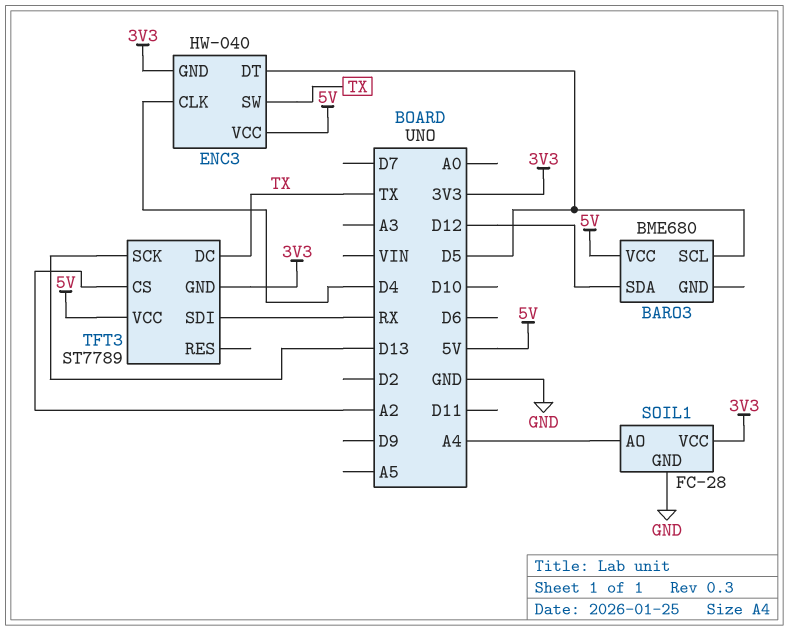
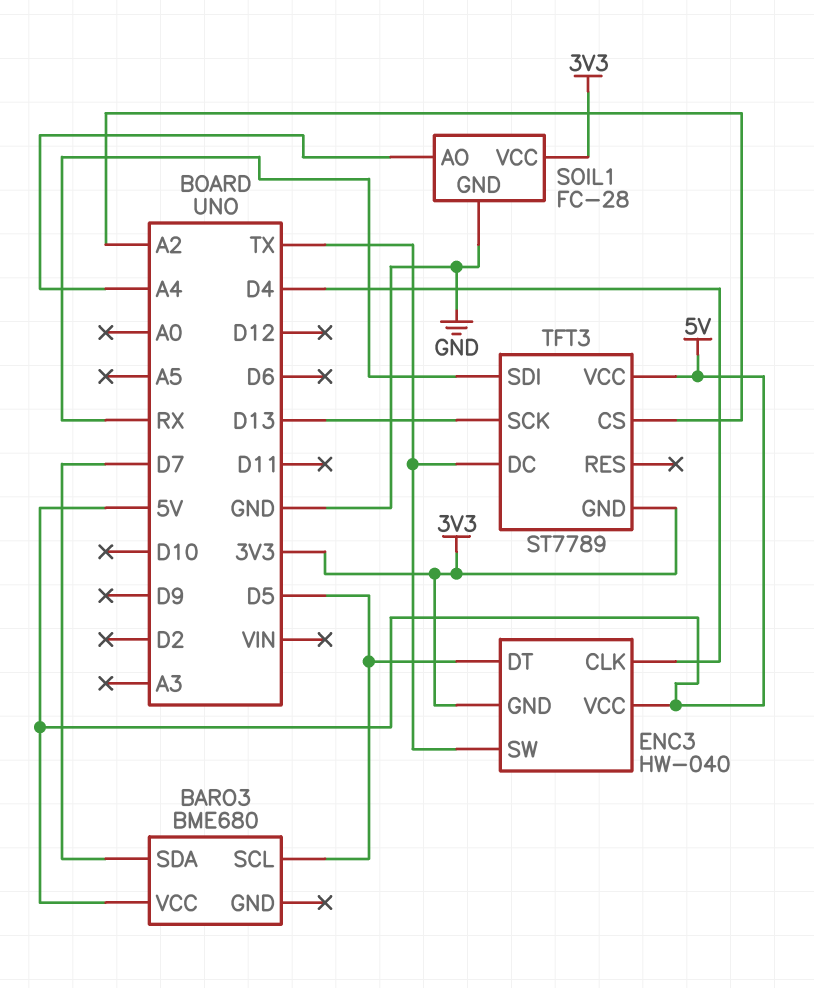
BARO3 pin SDA: D12 -> D7

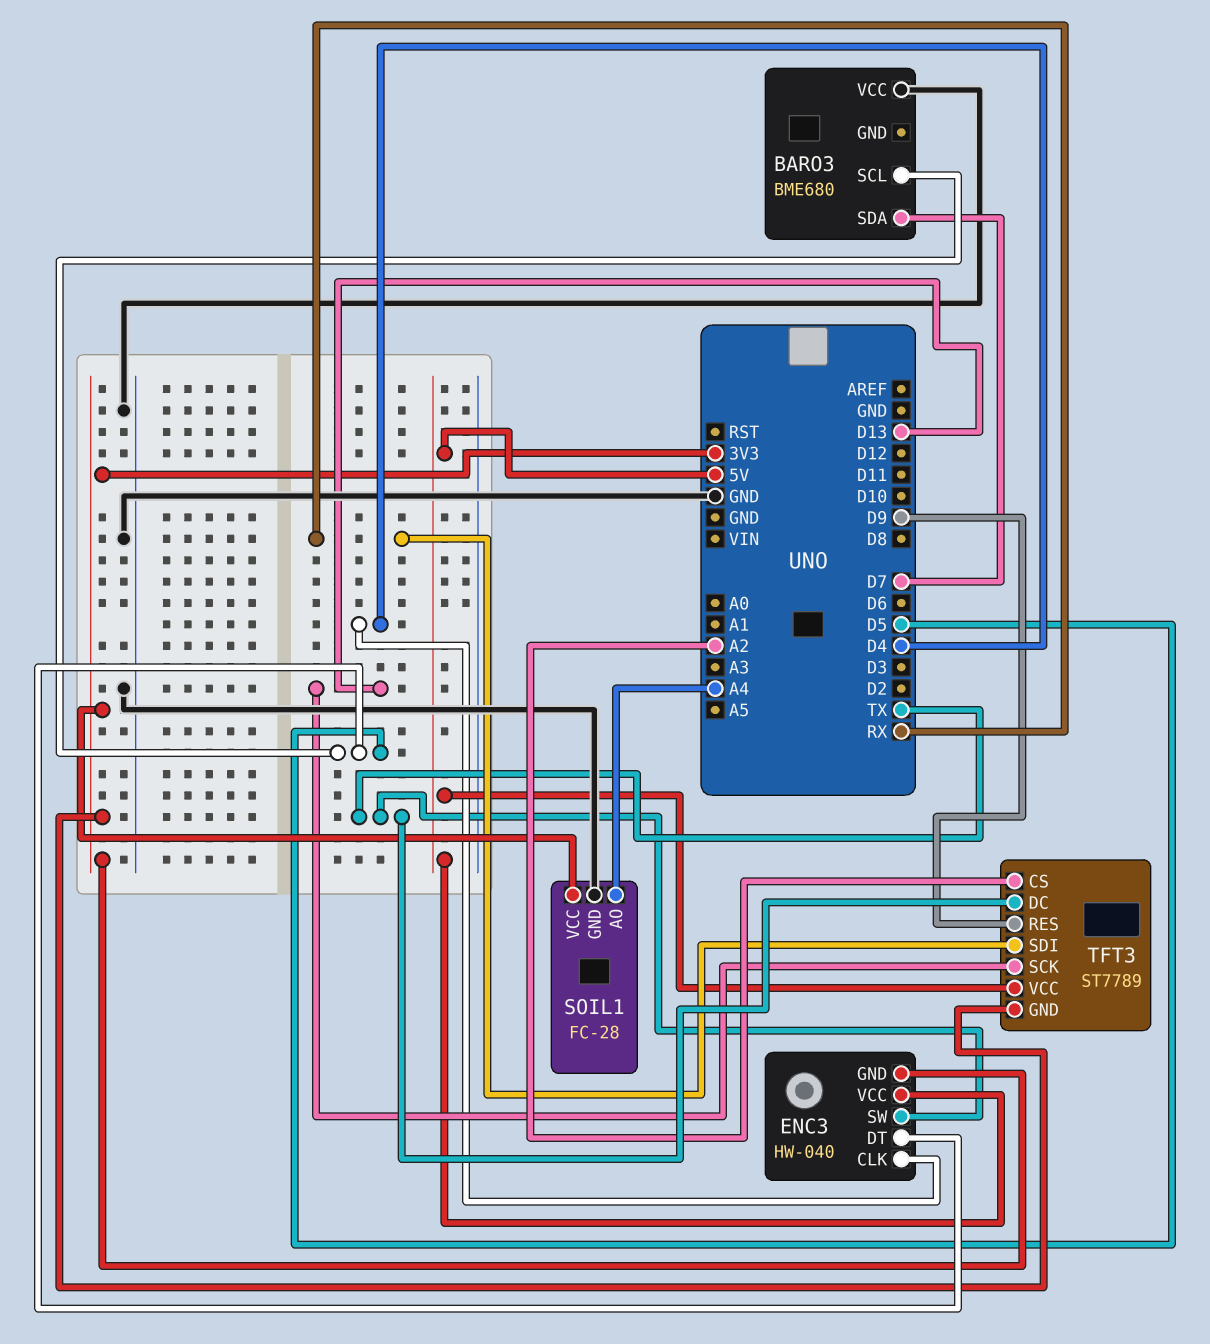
BARO3 pin VCC: 5V -> GND
TFT3 pin RES: none -> D9

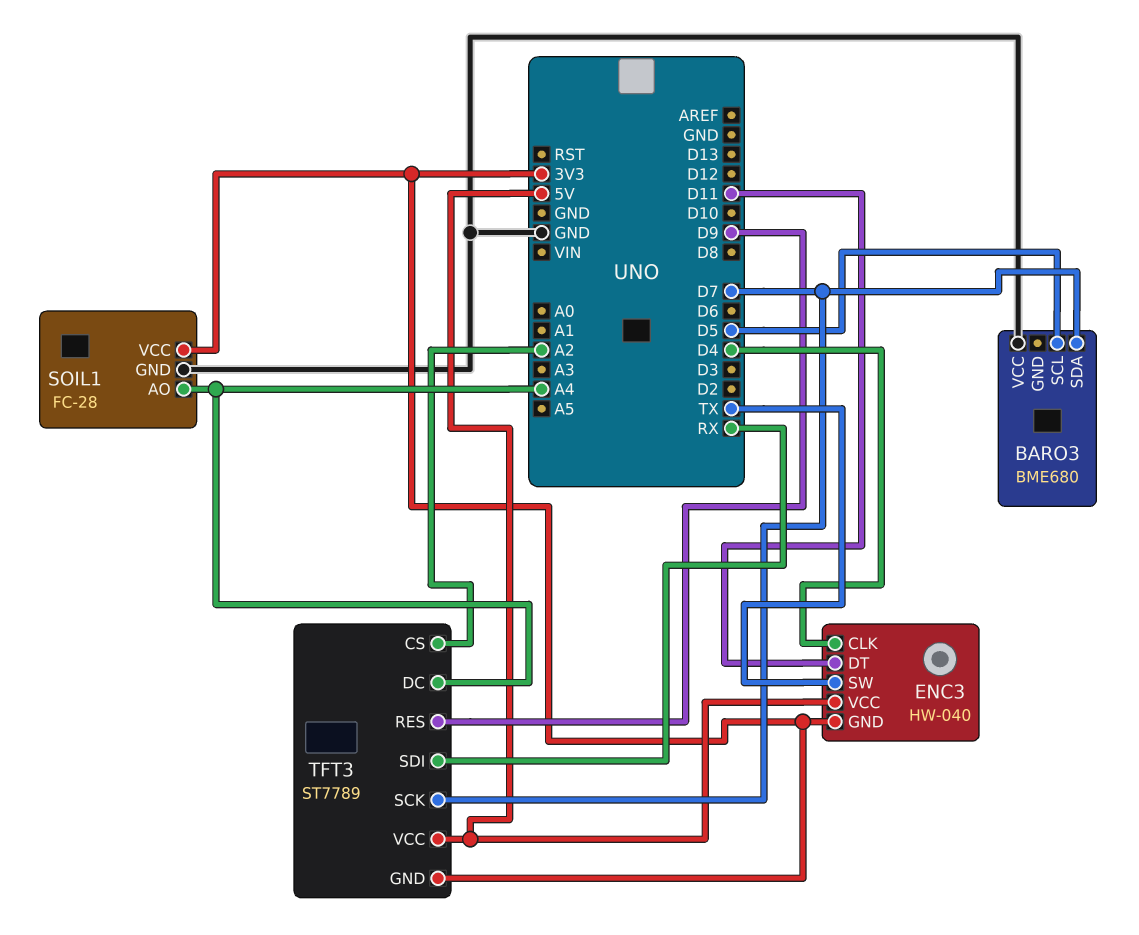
ENC3 pin DT: D5 -> D11
TFT3 pin DC: TX -> A4
TFT3 pin SCK: D13 -> D7

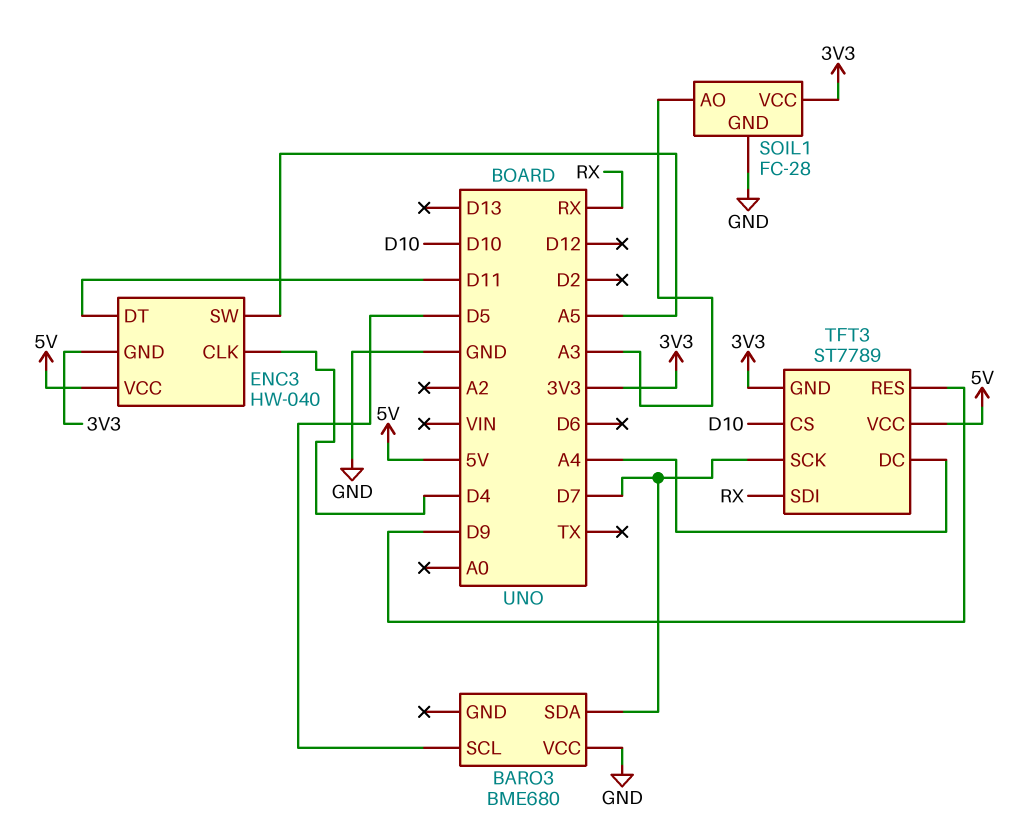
ENC3 pin SW: TX -> A5
SOIL1 pin AO: A4 -> A3
TFT3 pin CS: A2 -> D10

